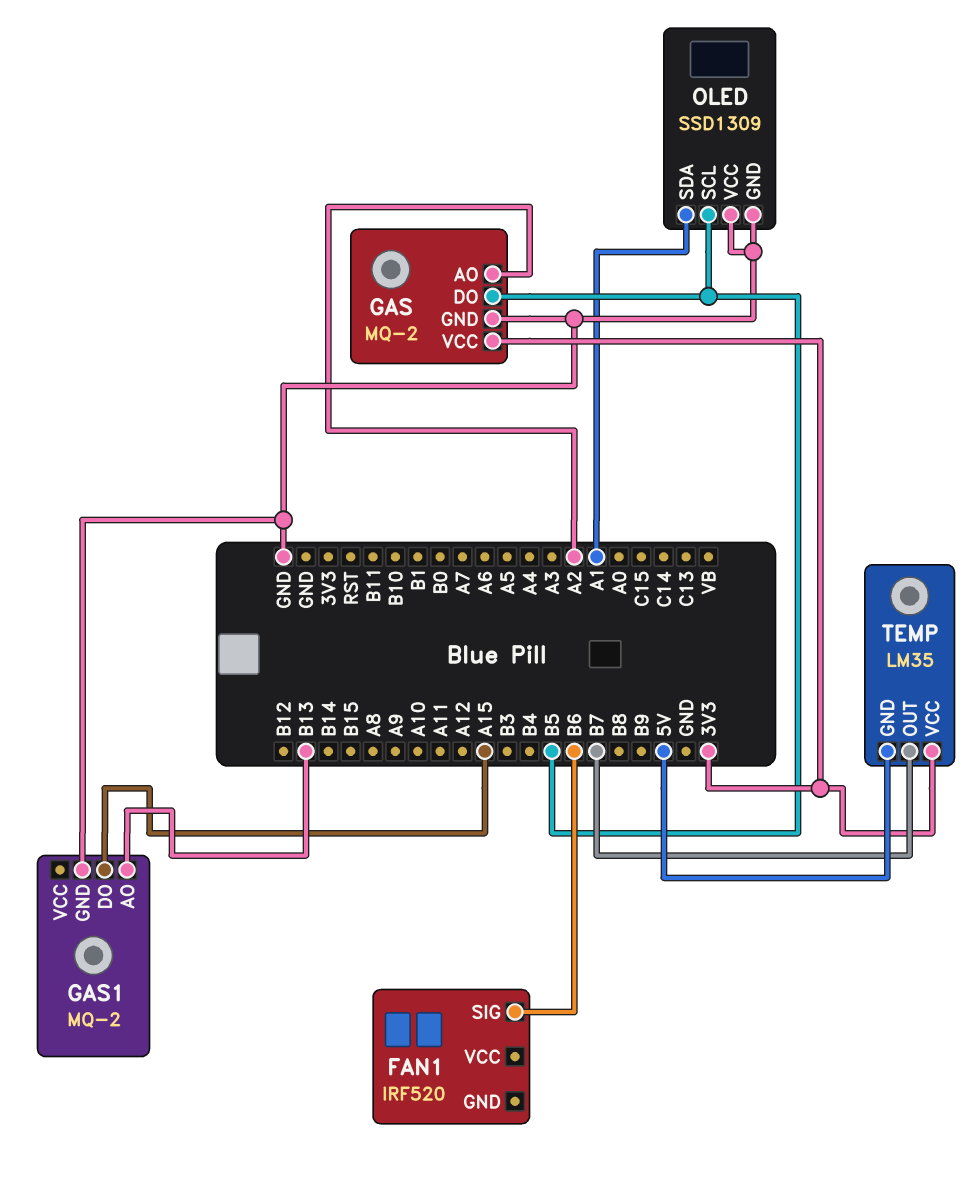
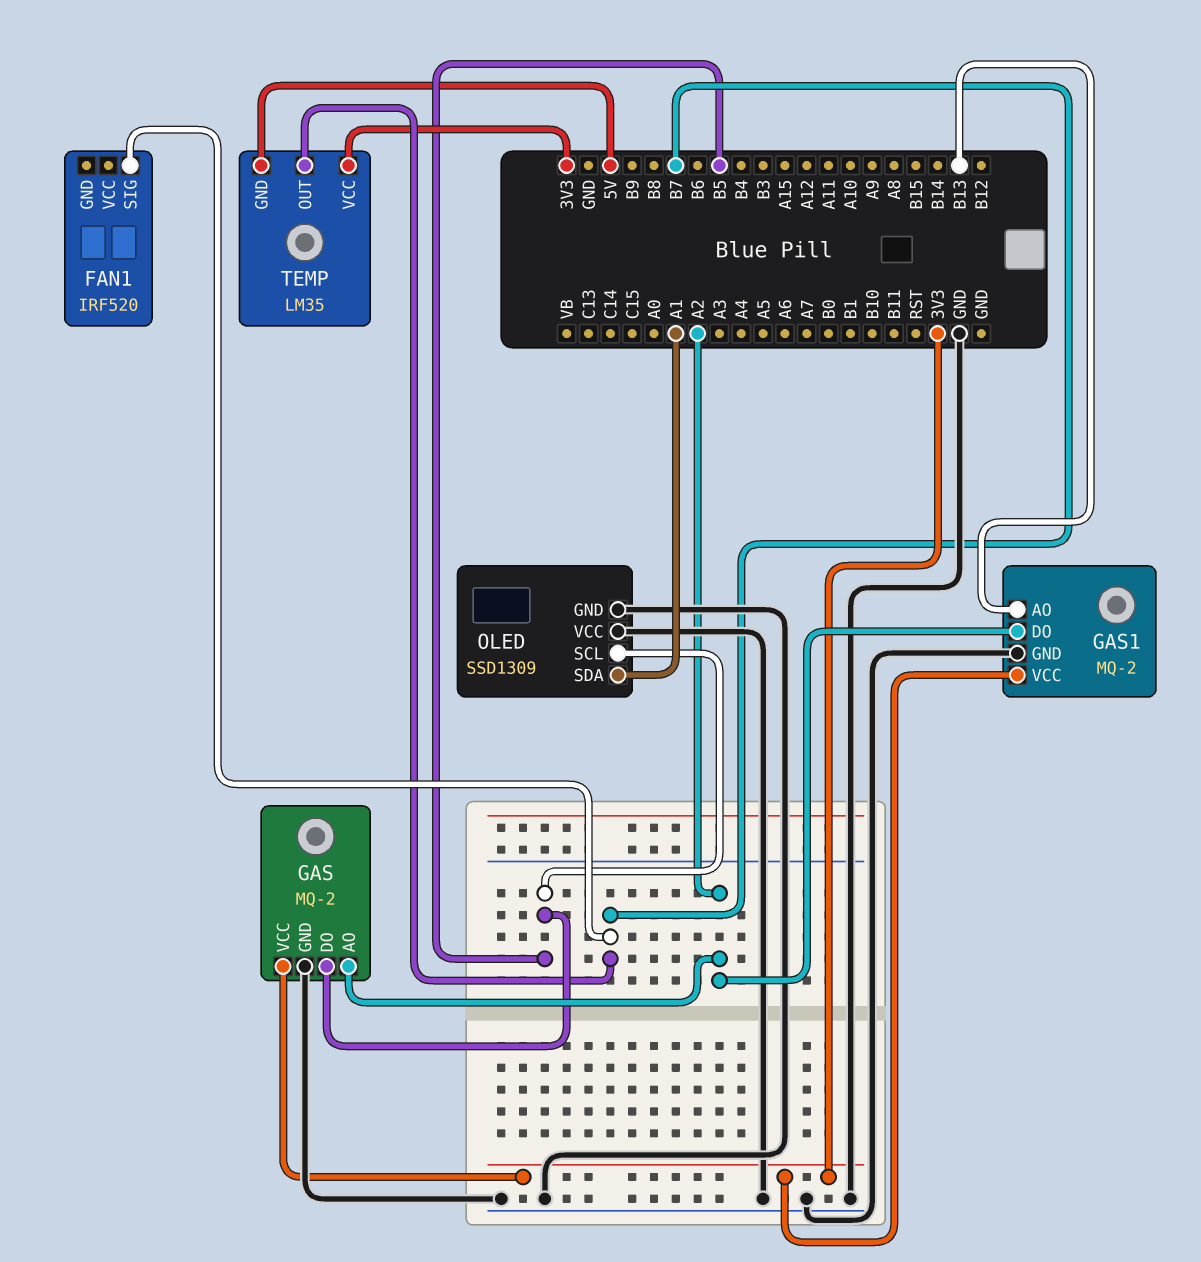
FAN1 pin SIG: B6 -> B7
GAS1 pin DO: A15 -> A2
GAS1 pin VCC: none -> 3V3

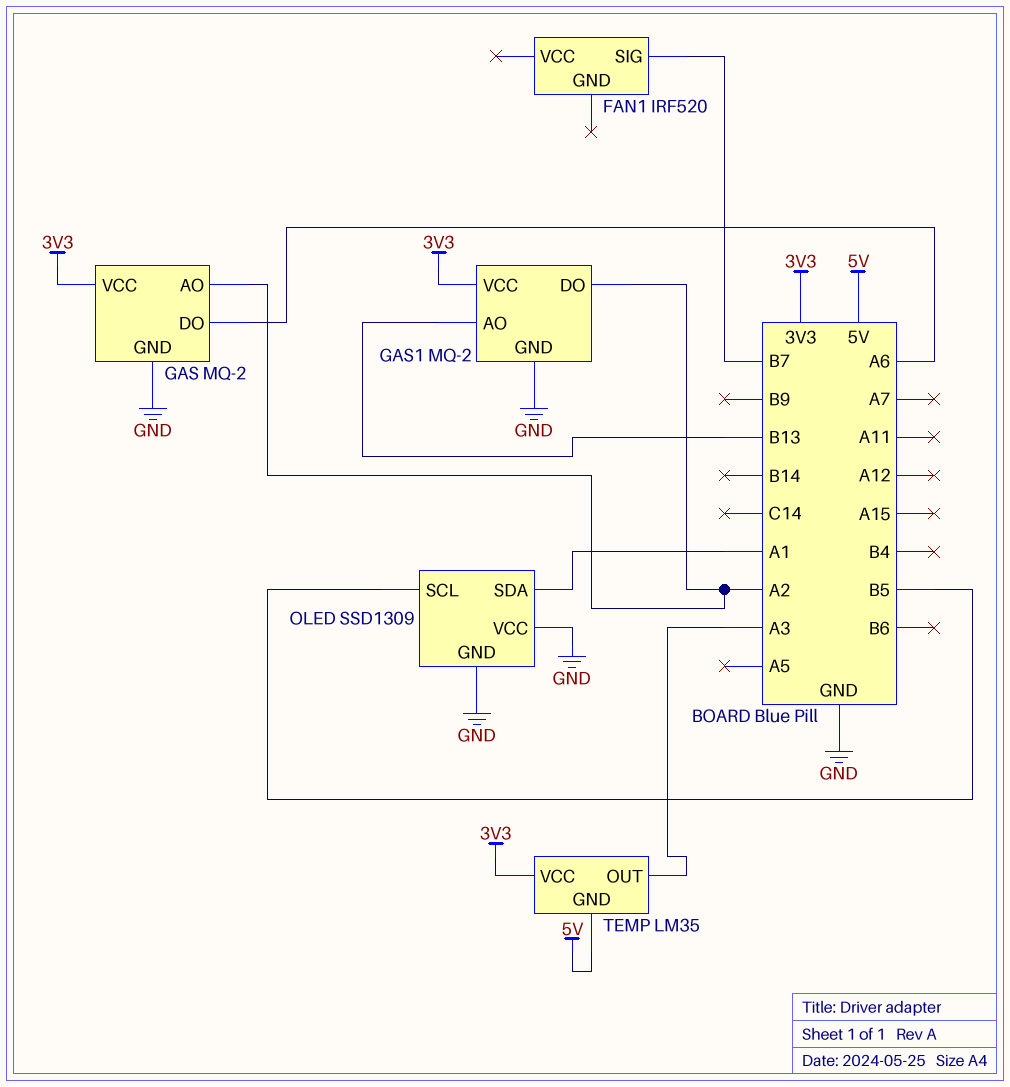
GAS pin DO: B5 -> A6
TEMP pin OUT: B7 -> A3

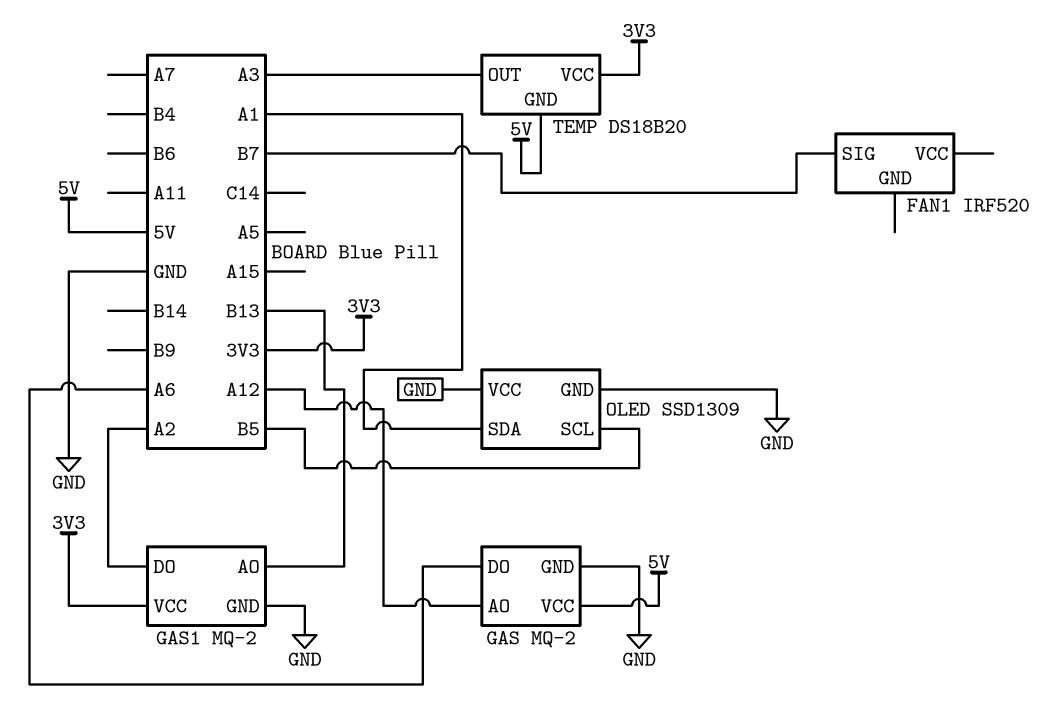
GAS pin AO: A2 -> A12
GAS pin VCC: 3V3 -> 5V
TEMP: LM35 -> DS18B20

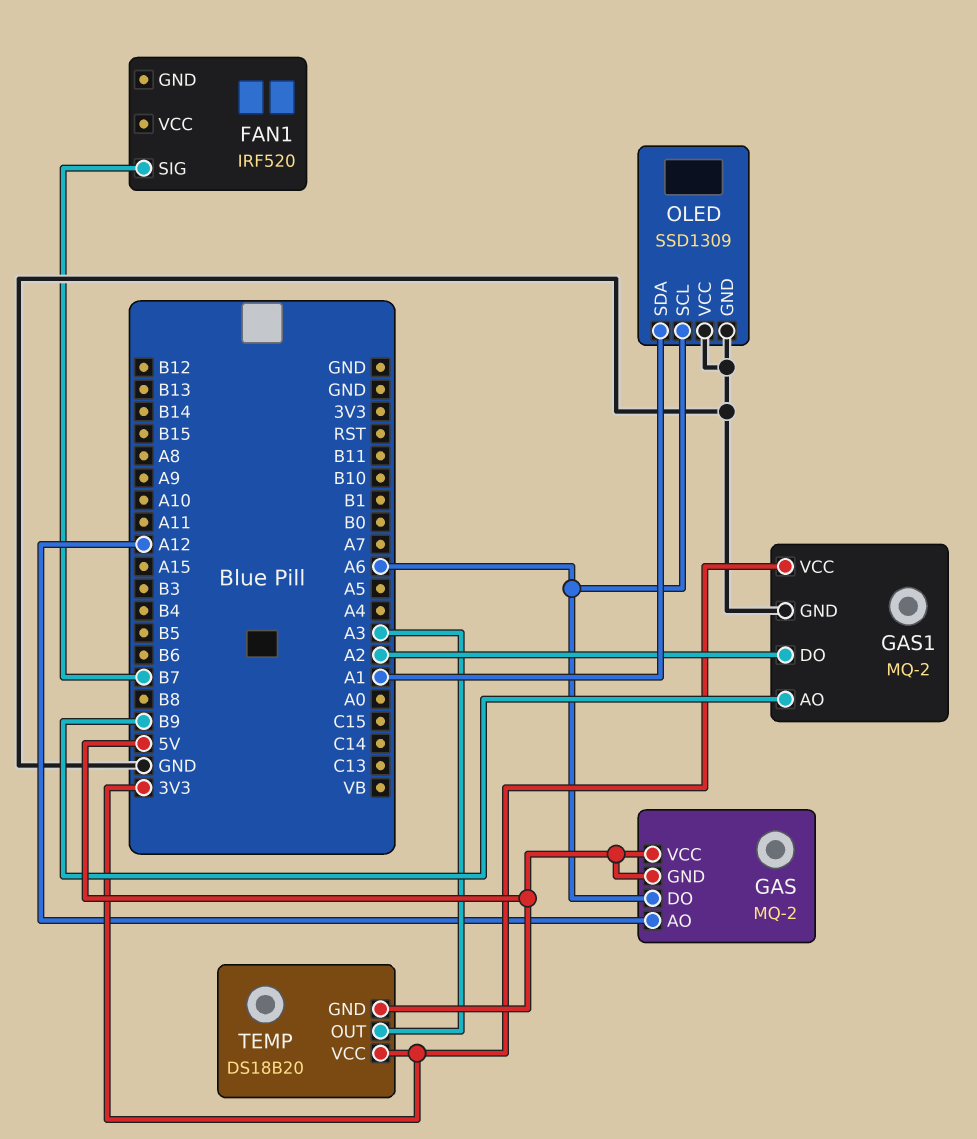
GAS pin GND: GND -> 5V
GAS1 pin AO: B13 -> B9
OLED pin SCL: B5 -> A6

